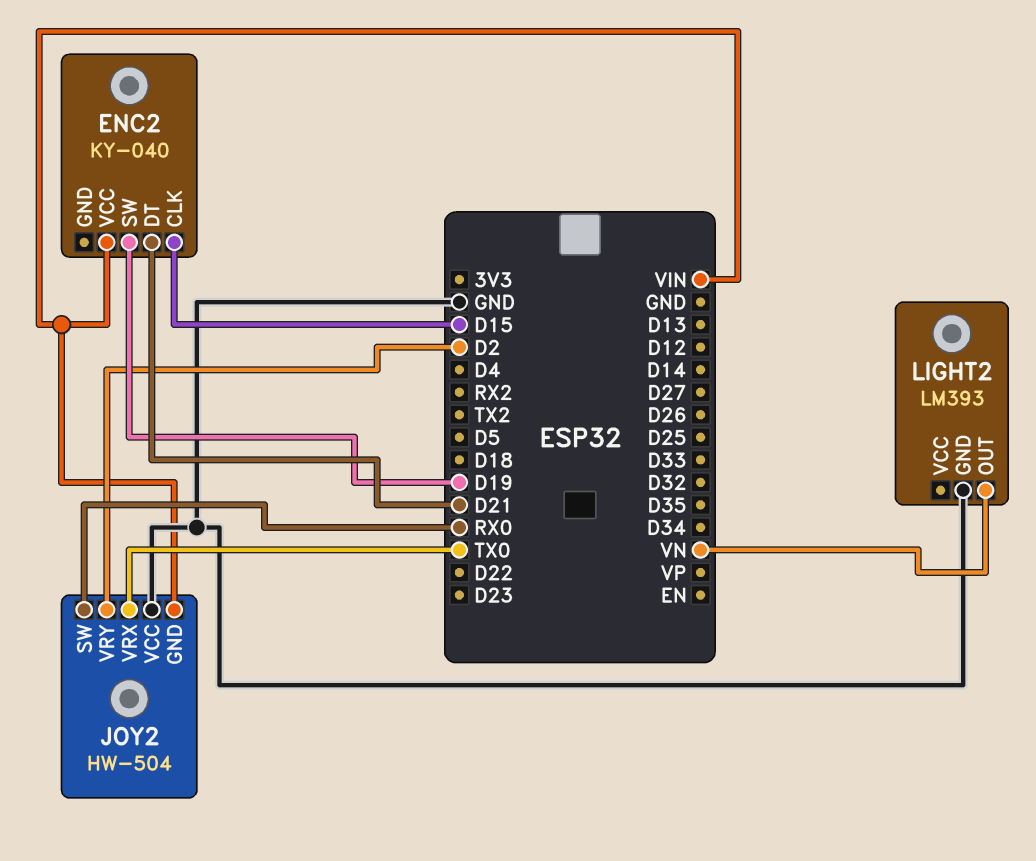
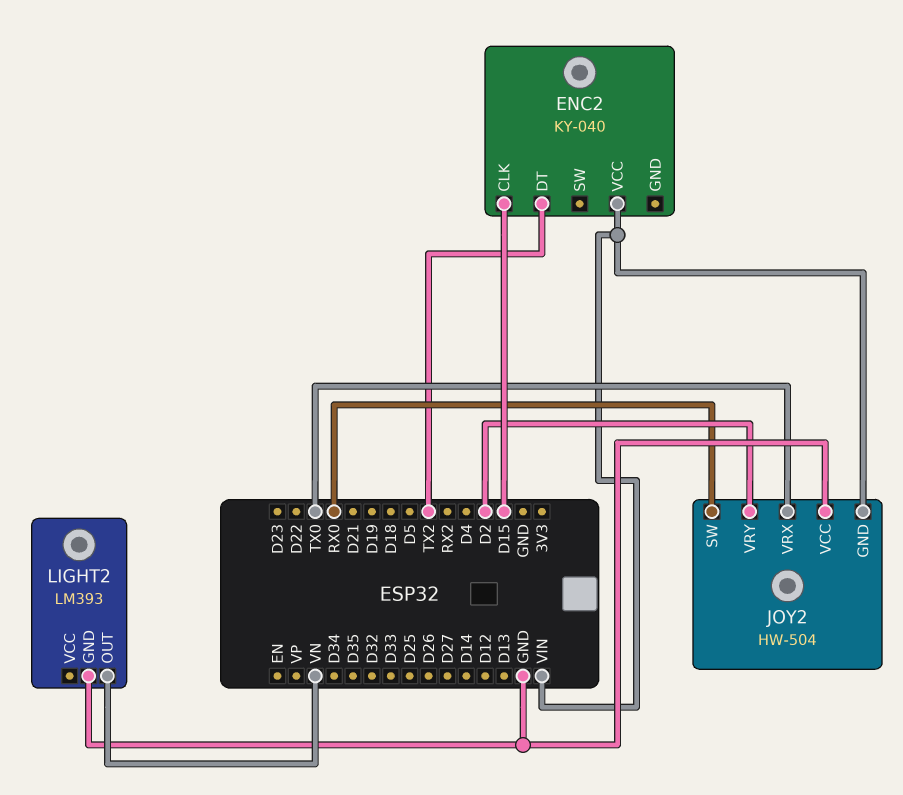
ENC2 pin DT: D21 -> TX2
ENC2 pin SW: D19 -> none

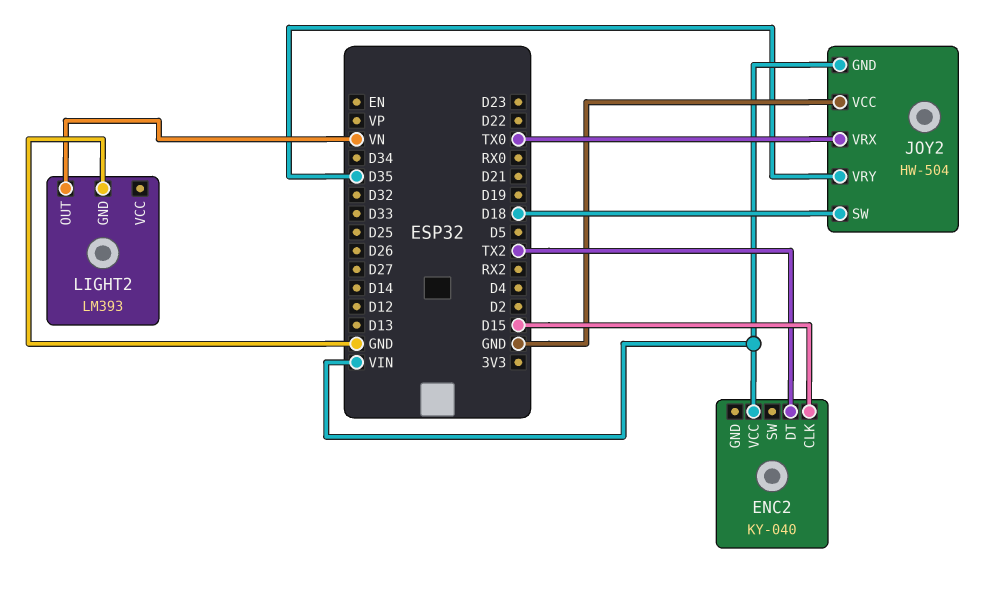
JOY2 pin SW: RX0 -> D18
JOY2 pin VRY: D2 -> D35

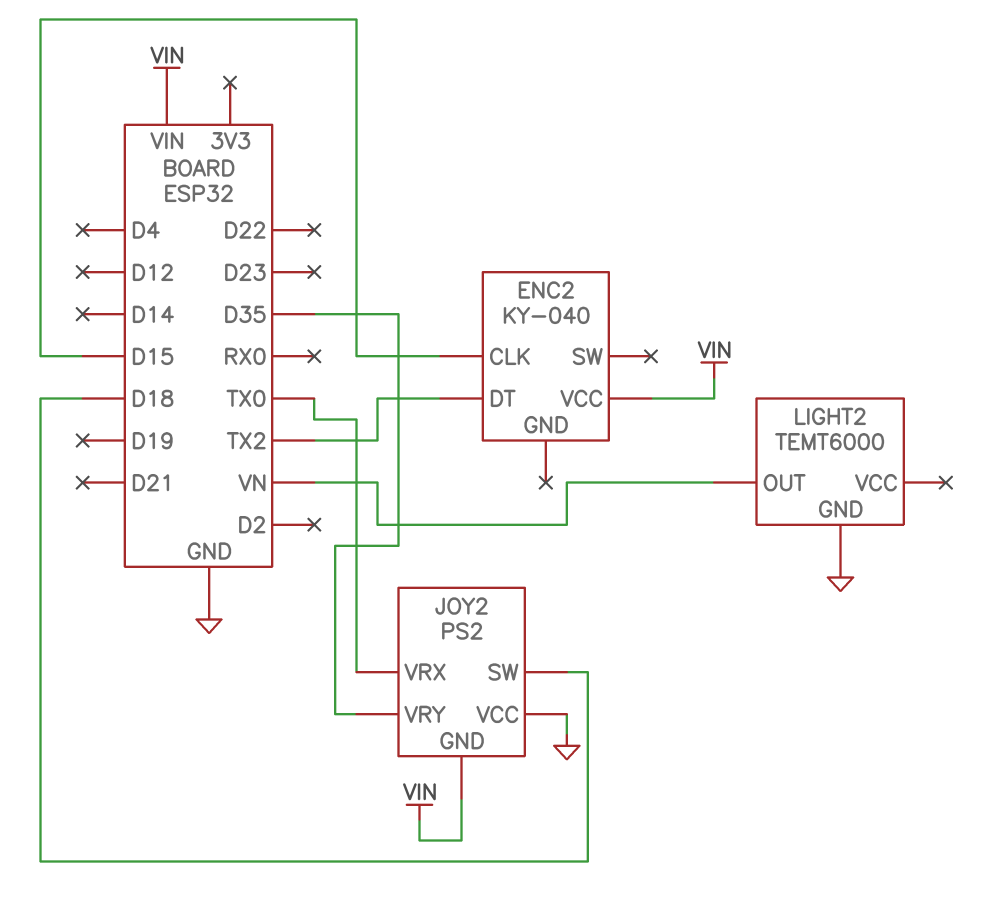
JOY2: HW-504 -> PS2
LIGHT2: LM393 -> TEMT6000

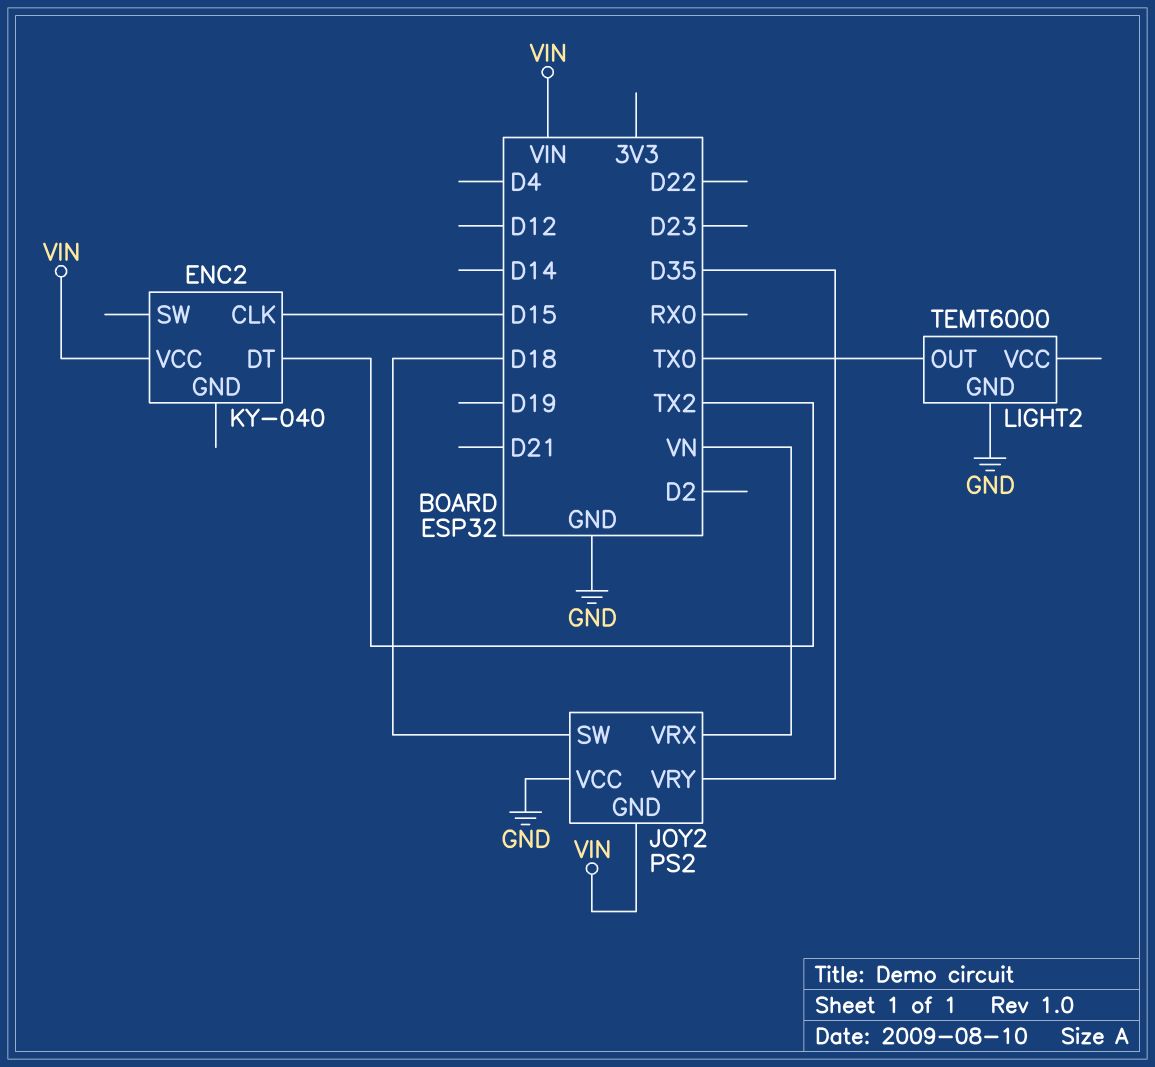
JOY2 pin VRX: TX0 -> VN
LIGHT2 pin OUT: VN -> TX0

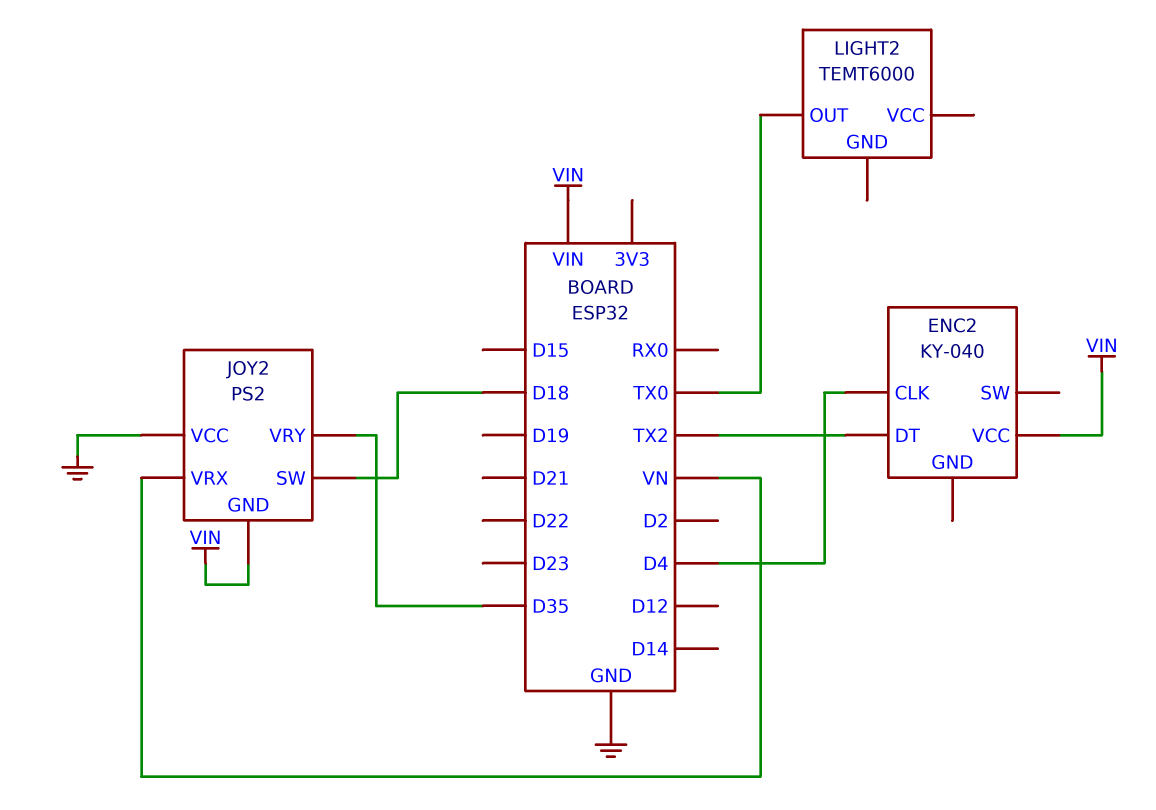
ENC2 pin CLK: D15 -> D4
LIGHT2 pin GND: GND -> none

